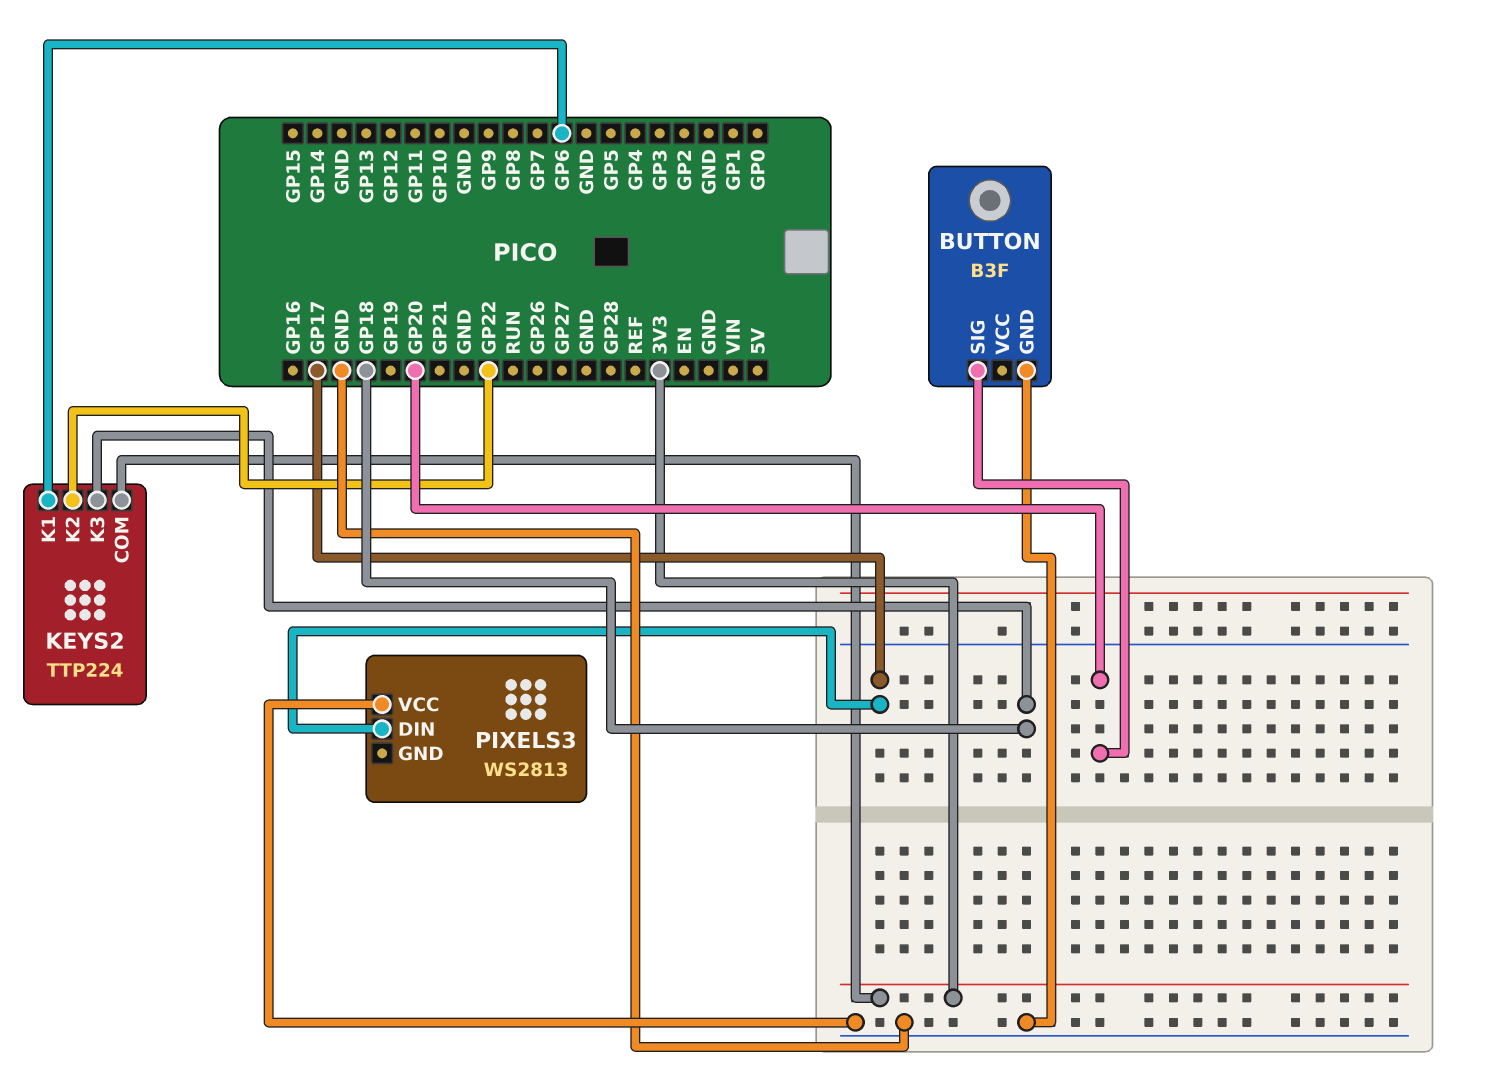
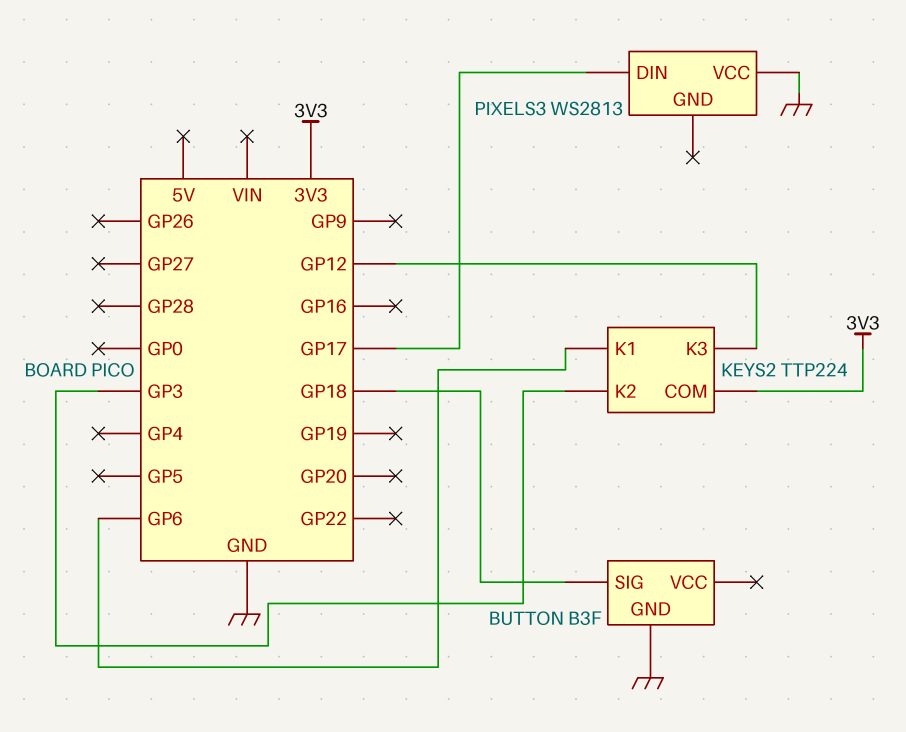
BUTTON pin SIG: GP20 -> GP18
KEYS2 pin K2: GP22 -> GP3
KEYS2 pin K3: GP18 -> GP12

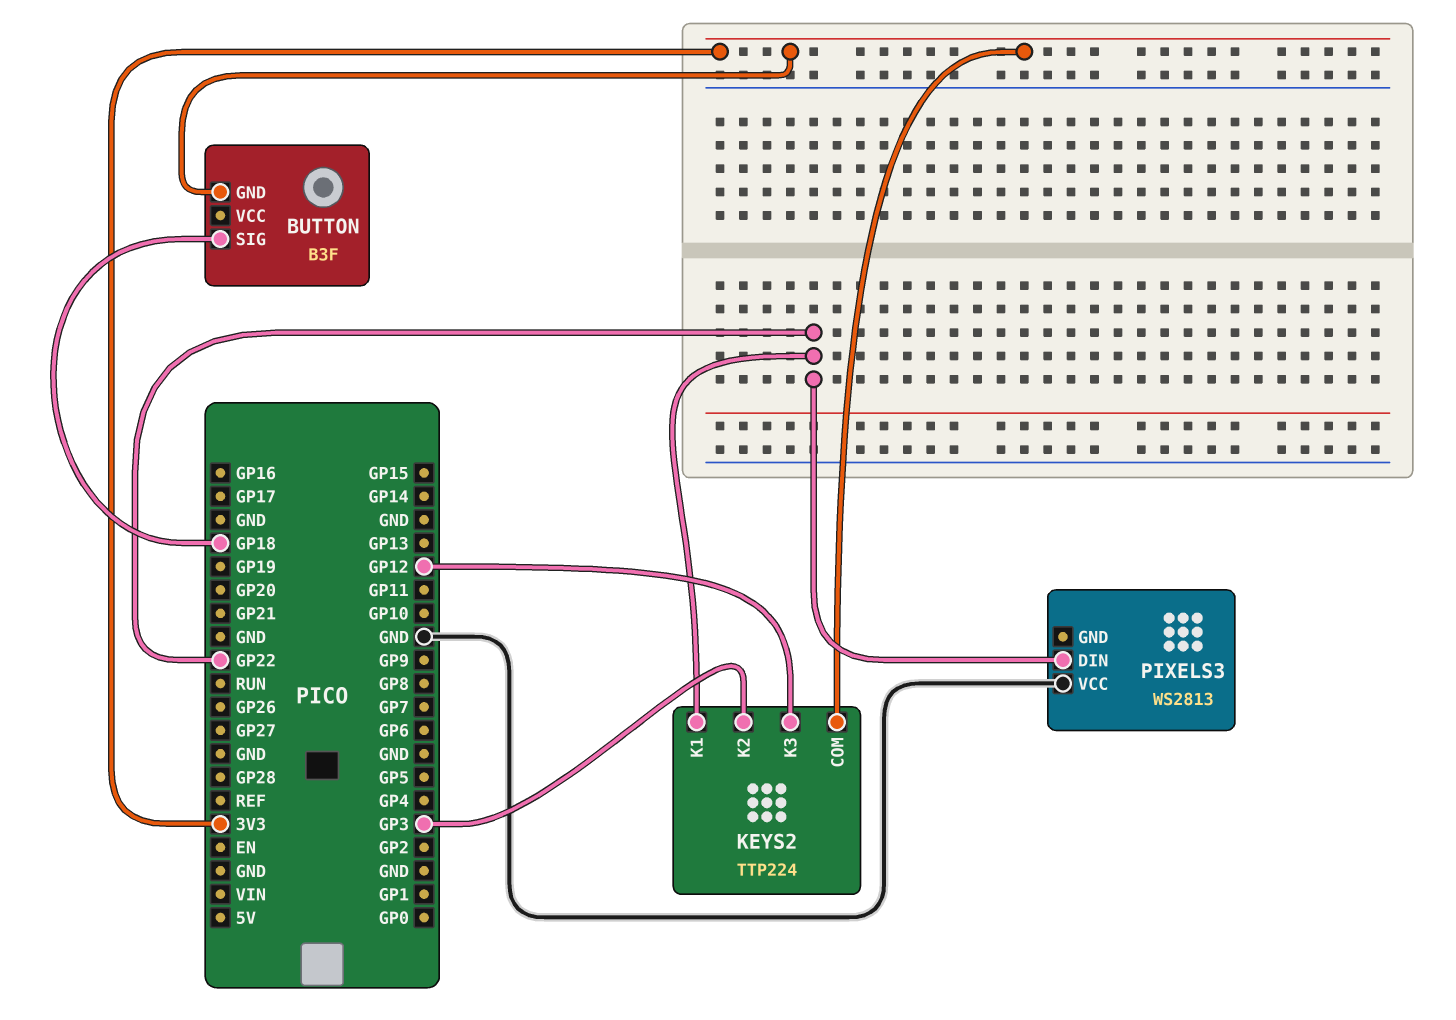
BUTTON pin GND: GND -> 3V3
KEYS2 pin K1: GP6 -> GP22
PIXELS3 pin DIN: GP17 -> GP22

